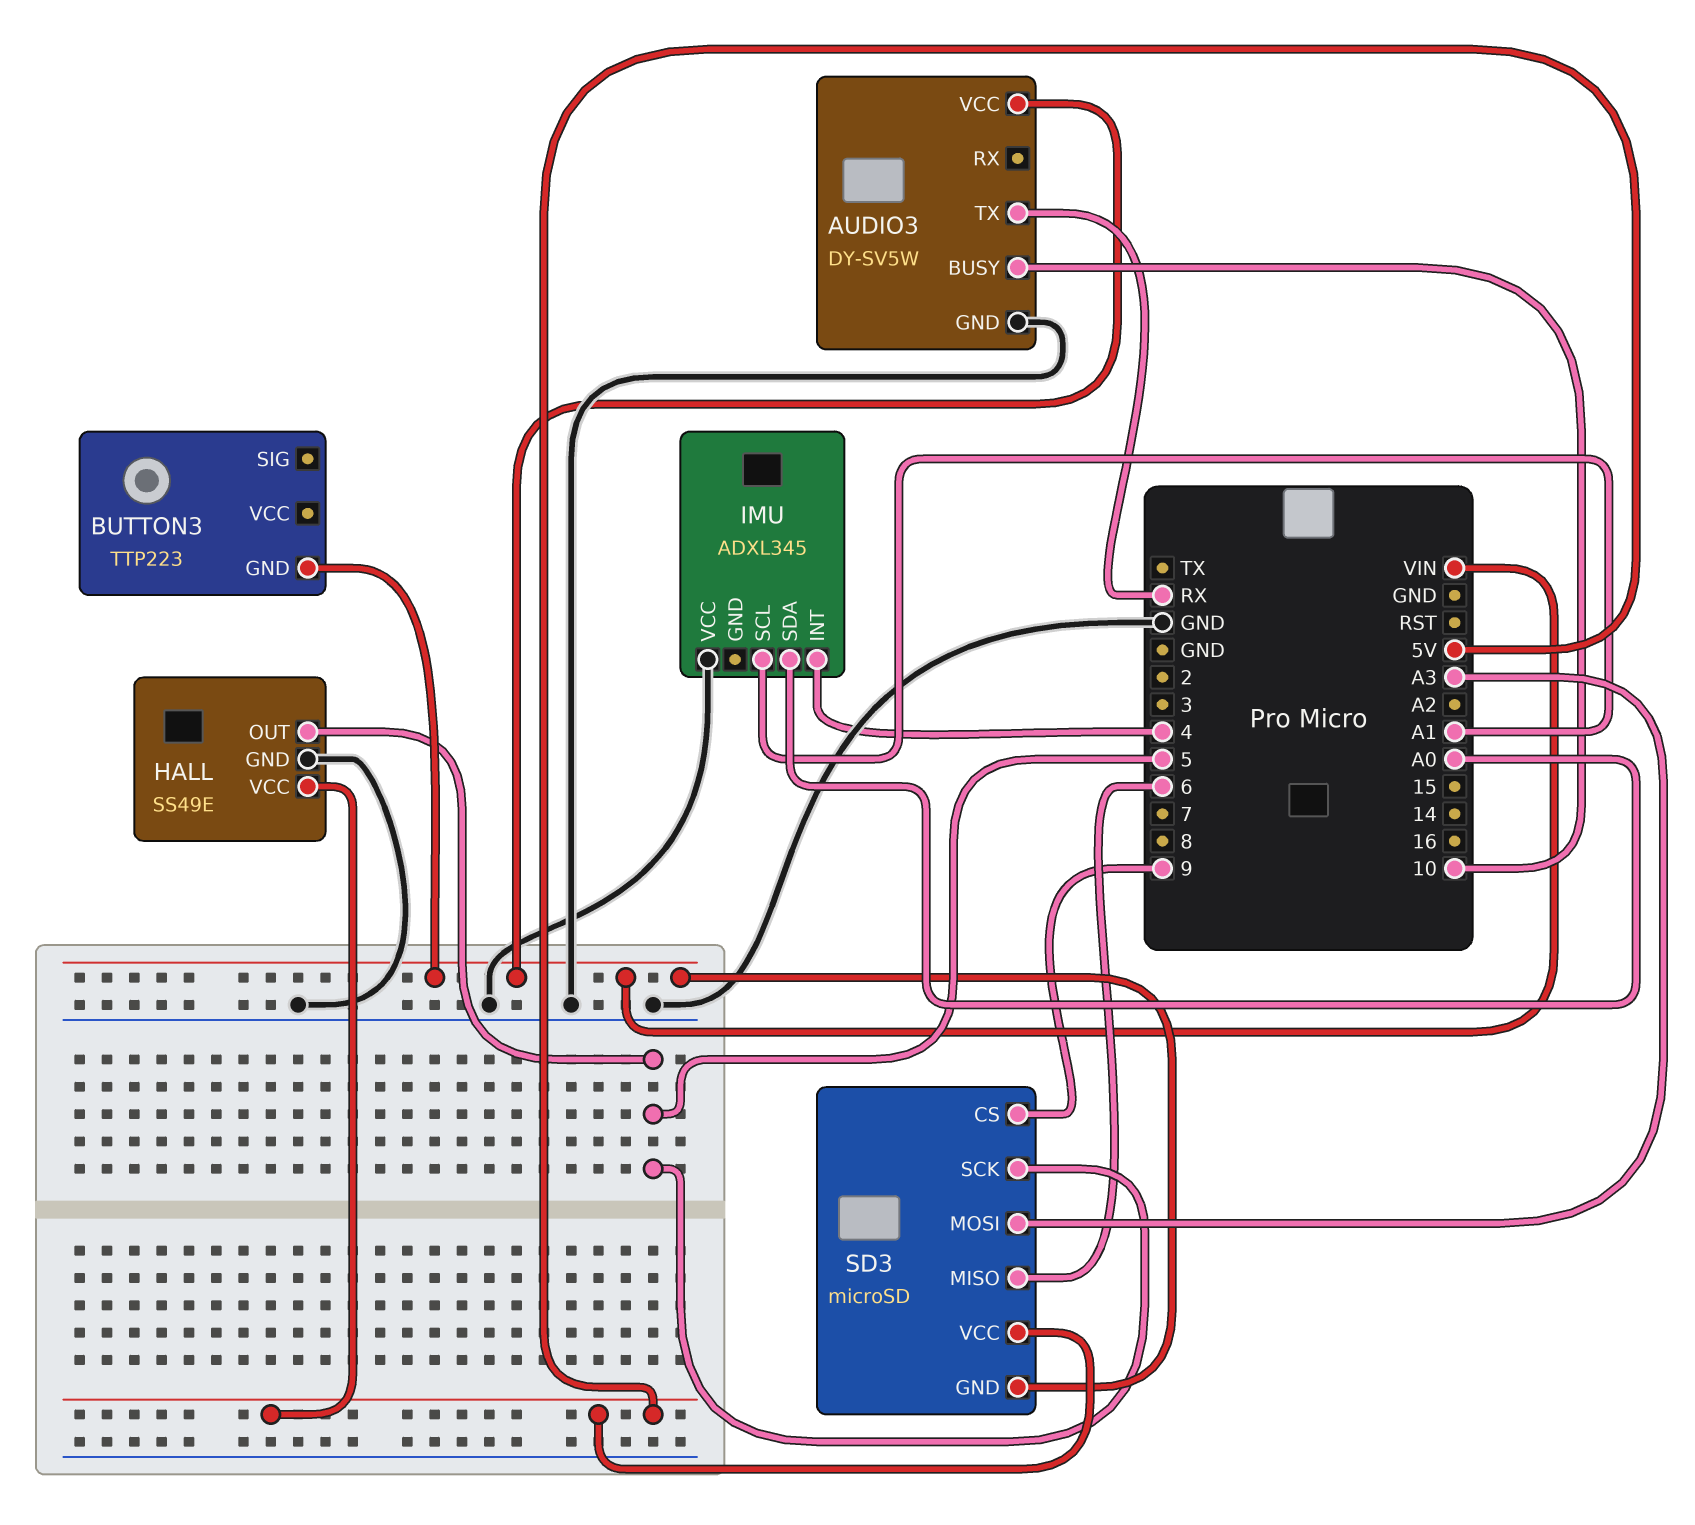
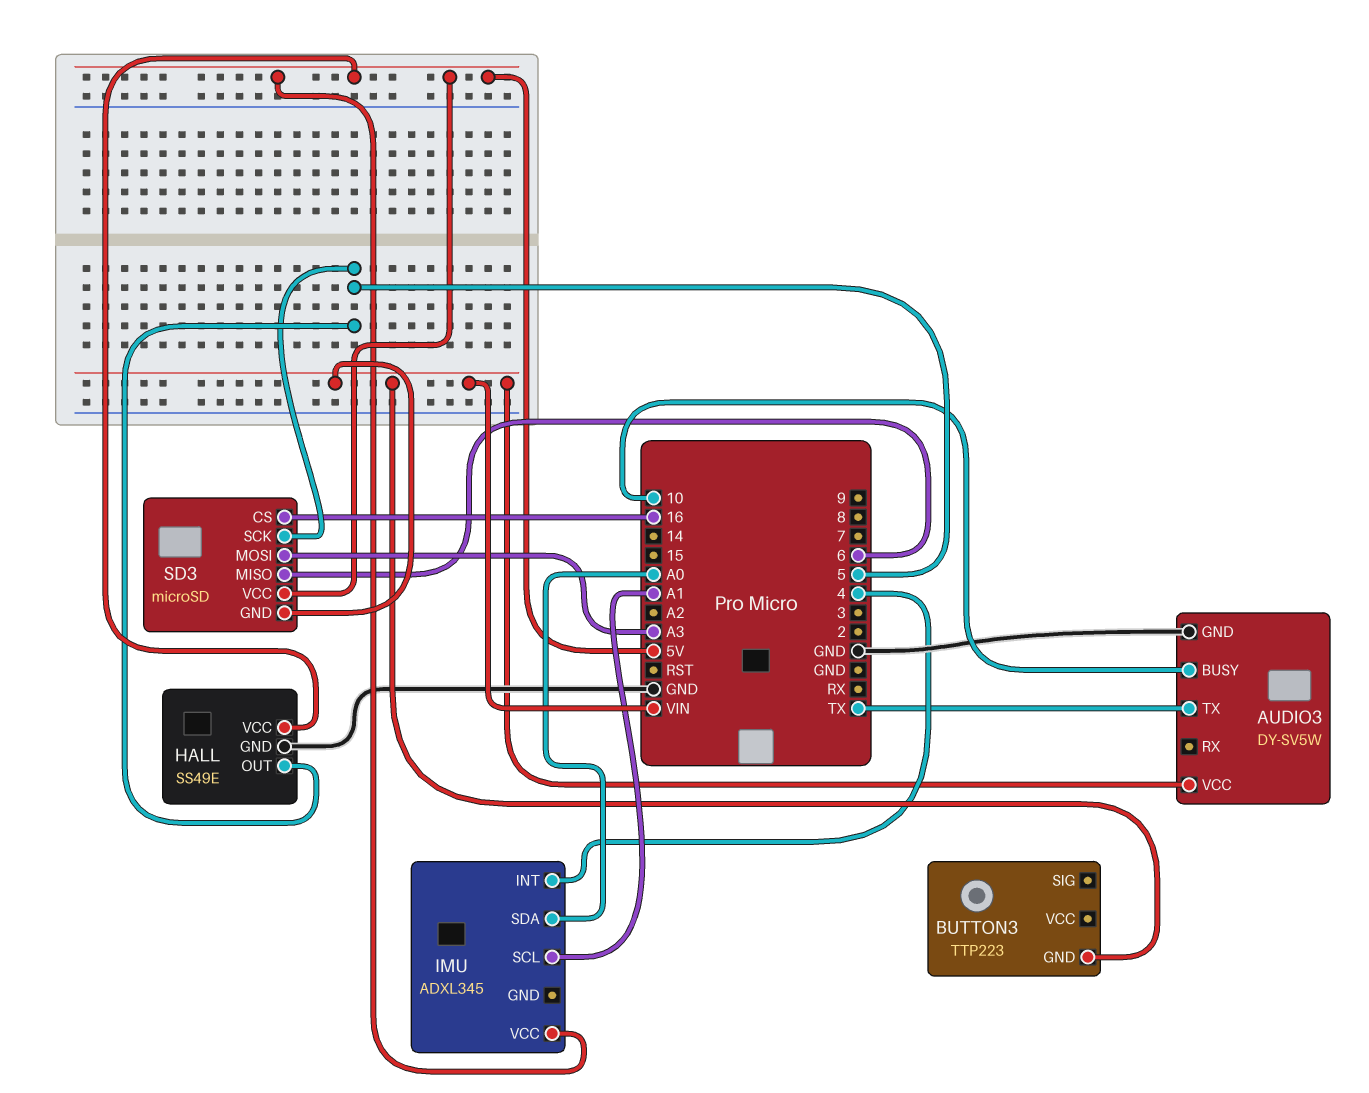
AUDIO3 pin TX: RX -> TX
IMU pin VCC: GND -> 5V
SD3 pin CS: 9 -> 16

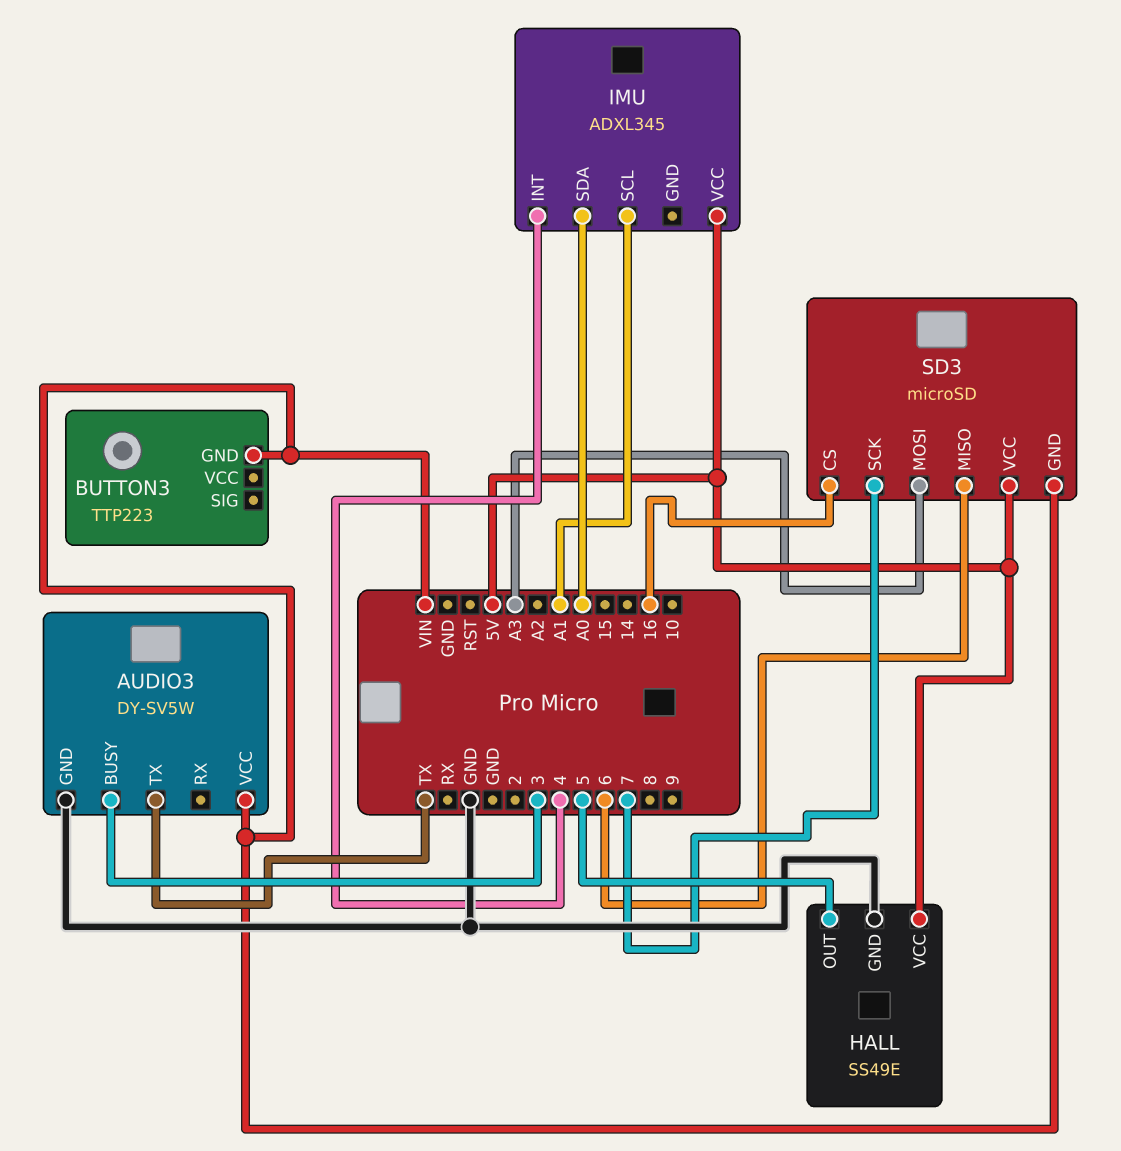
AUDIO3 pin BUSY: 10 -> 3
SD3 pin SCK: 5 -> 7

